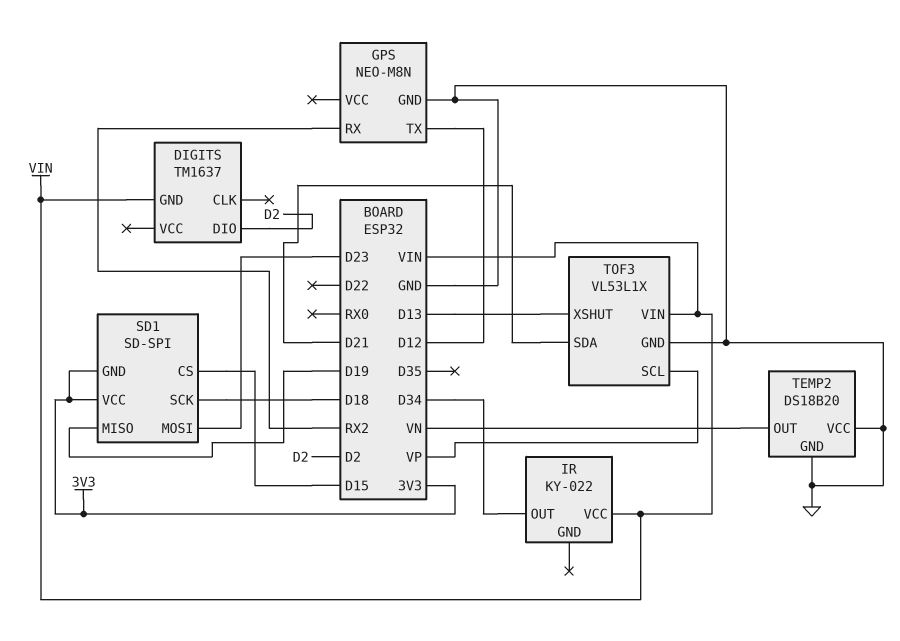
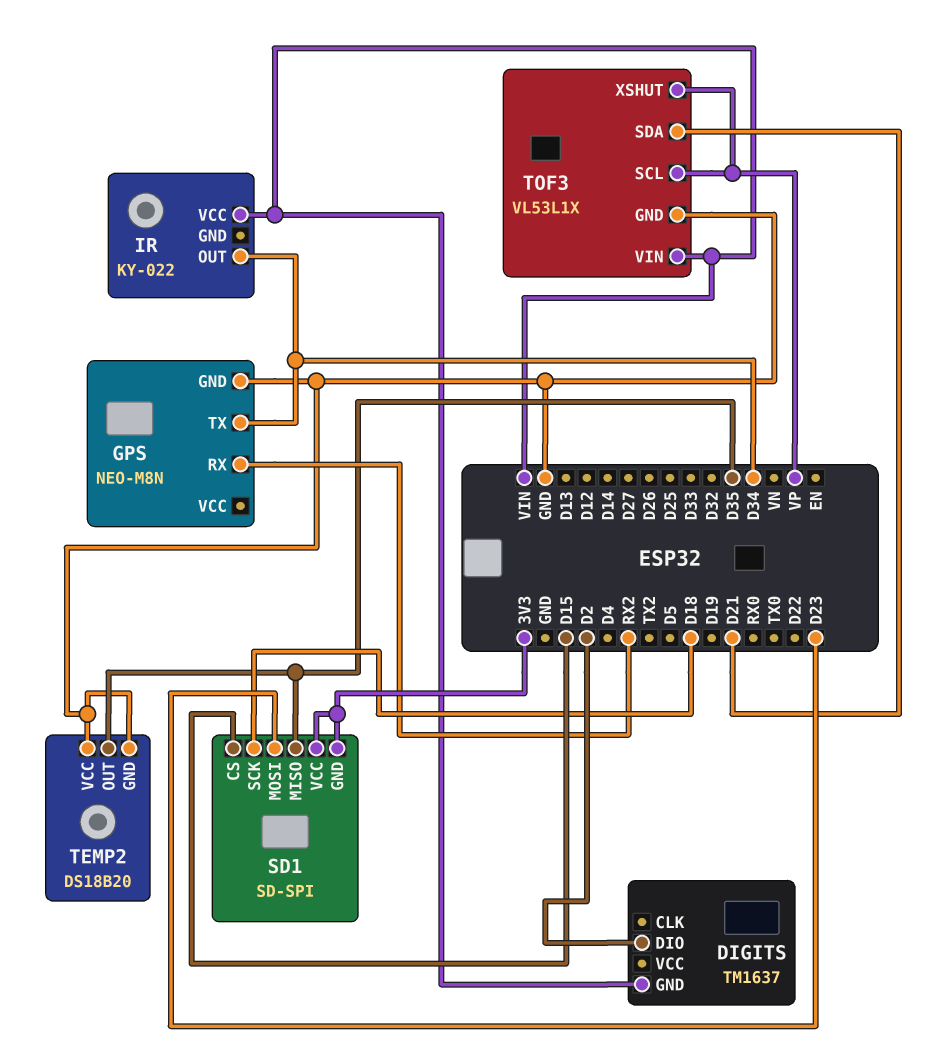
GPS pin TX: D12 -> D34
SD1 pin MISO: D19 -> D35
TEMP2 pin OUT: VN -> D35
TOF3 pin XSHUT: D13 -> VP

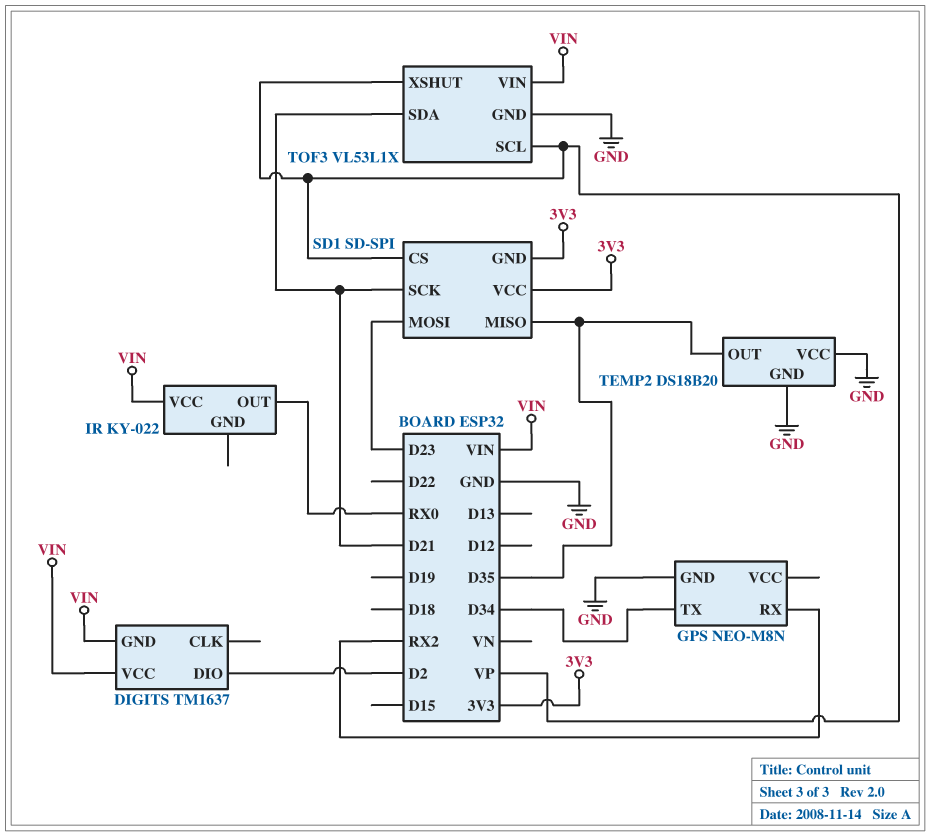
DIGITS pin VCC: none -> VIN
IR pin OUT: D34 -> RX0
SD1 pin CS: D15 -> VP
SD1 pin SCK: D18 -> D21

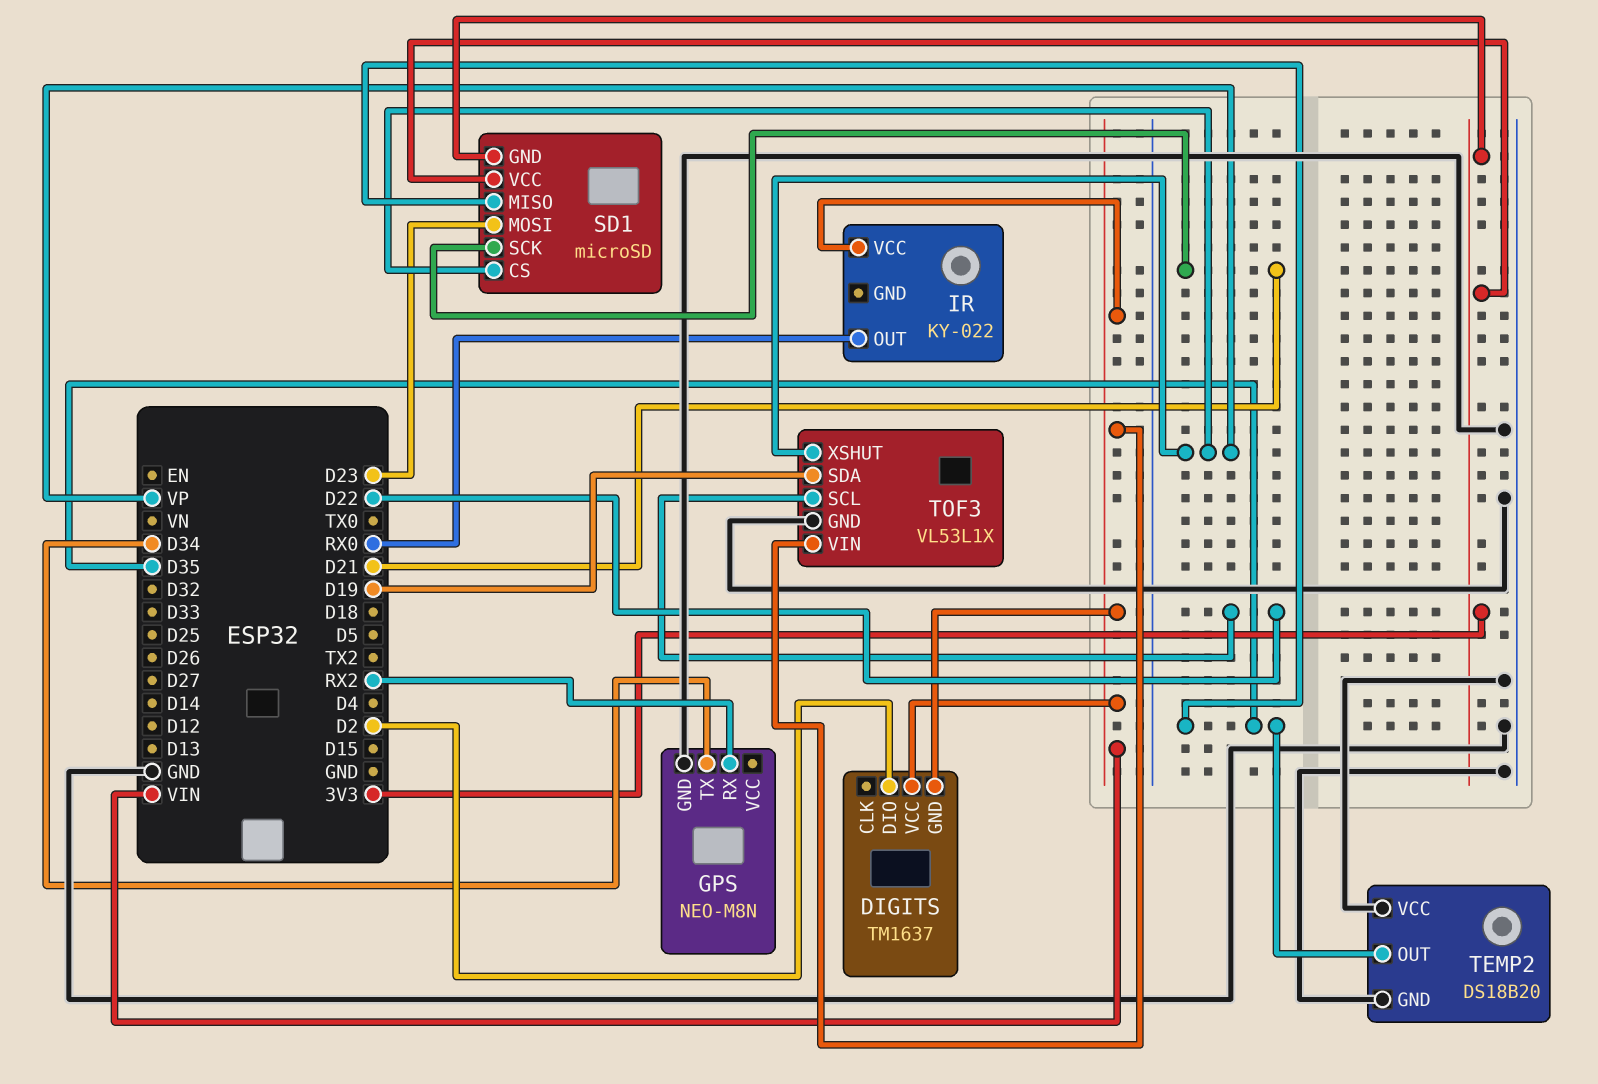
SD1: SD-SPI -> microSD
TOF3 pin SCL: VP -> D22
TOF3 pin SDA: D21 -> D19

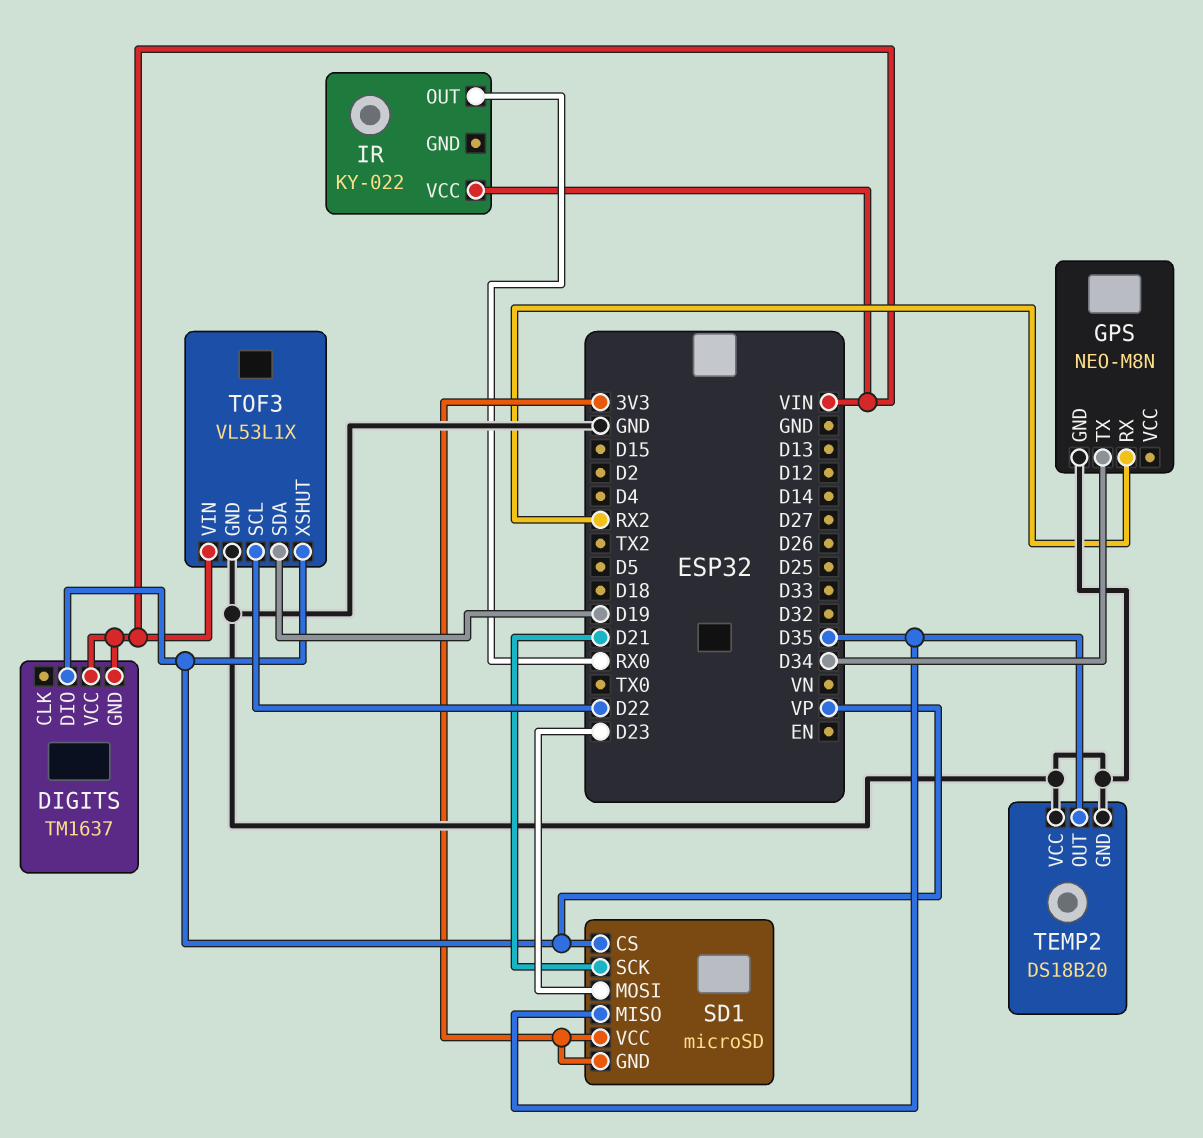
DIGITS pin DIO: D2 -> VP

